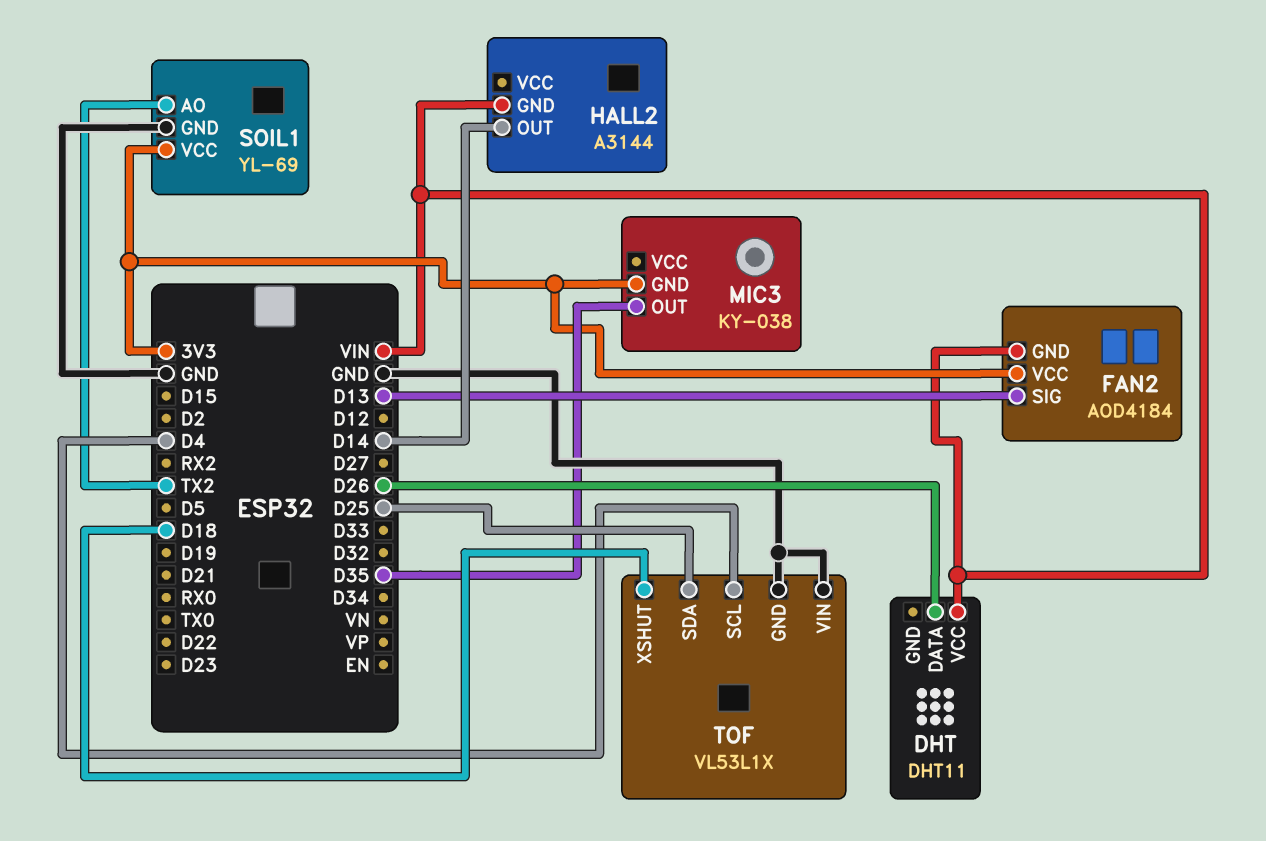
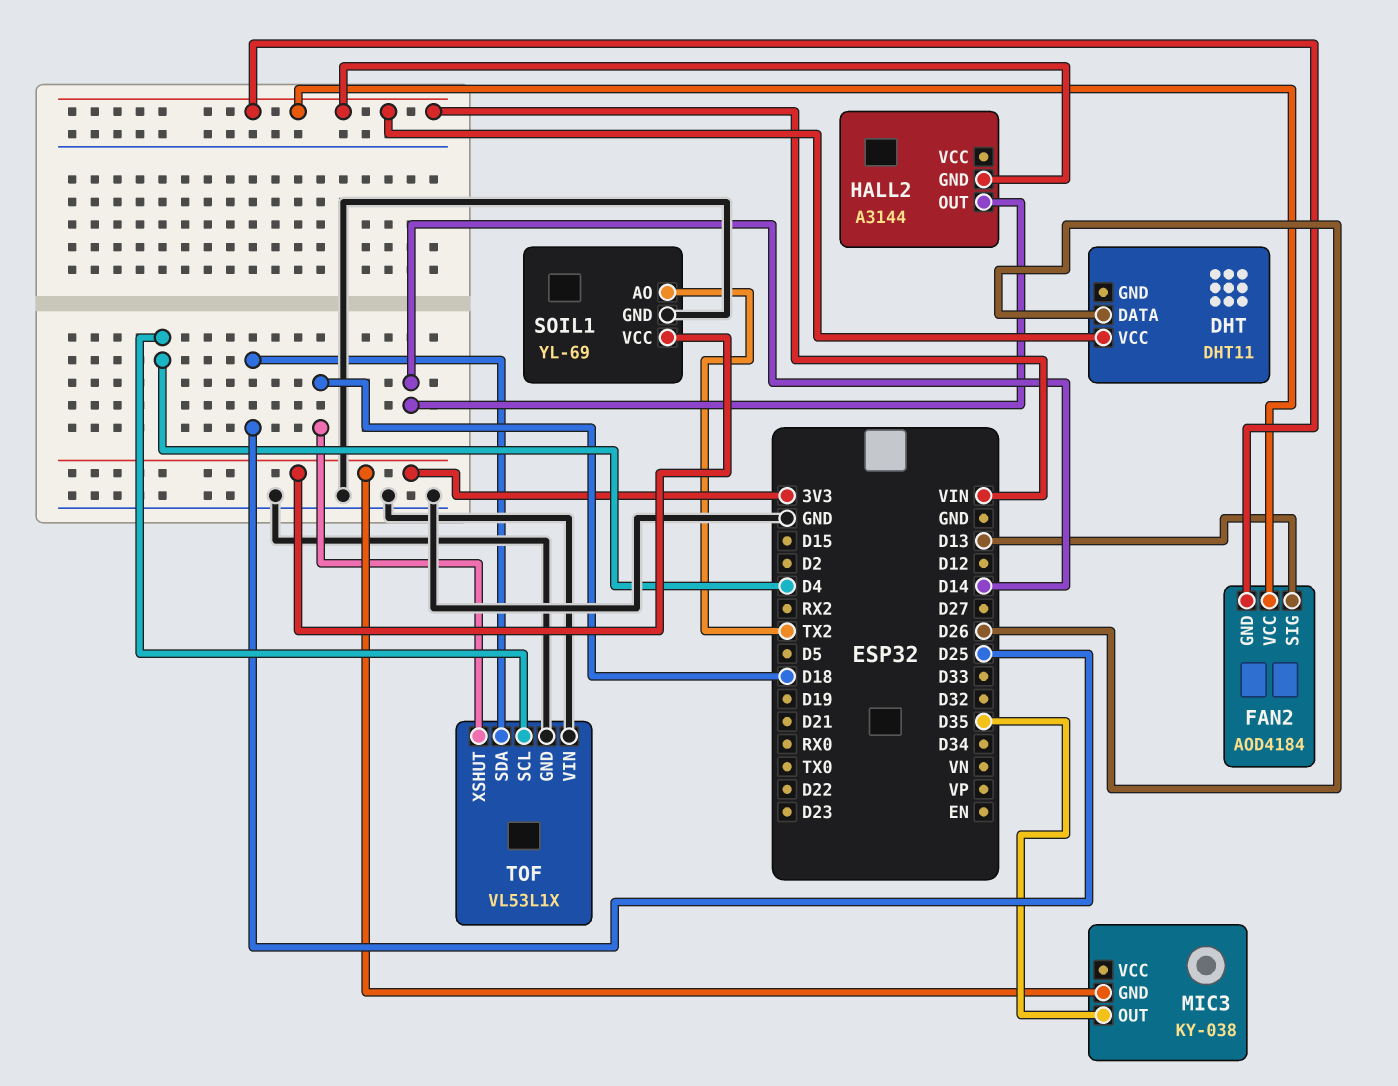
FAN2 pin VCC: 3V3 -> VIN

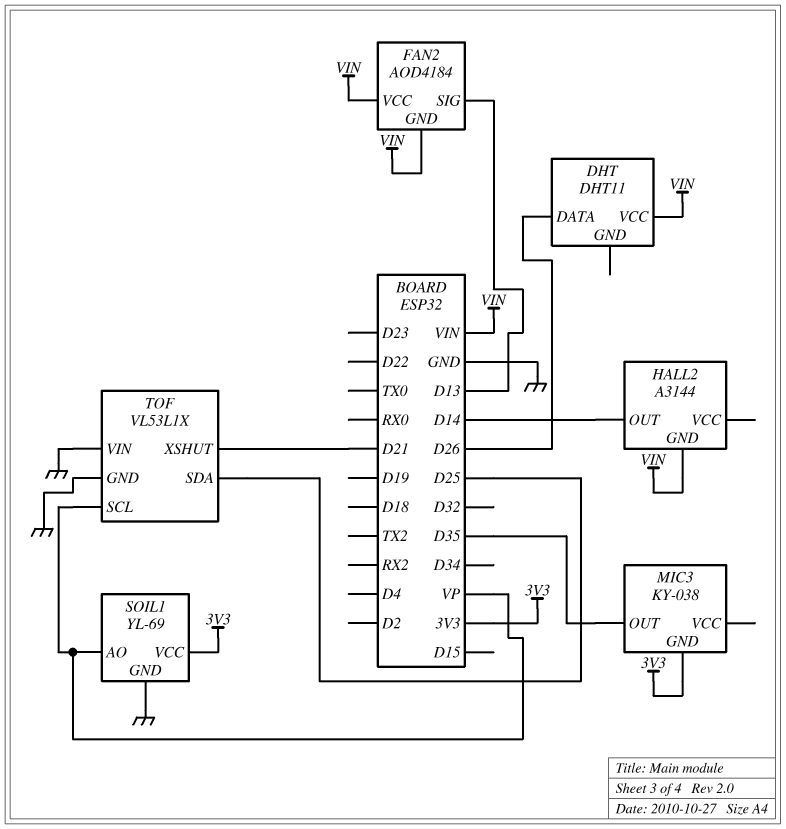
SOIL1 pin AO: TX2 -> VP
TOF pin SCL: D4 -> VP
TOF pin XSHUT: D18 -> D21

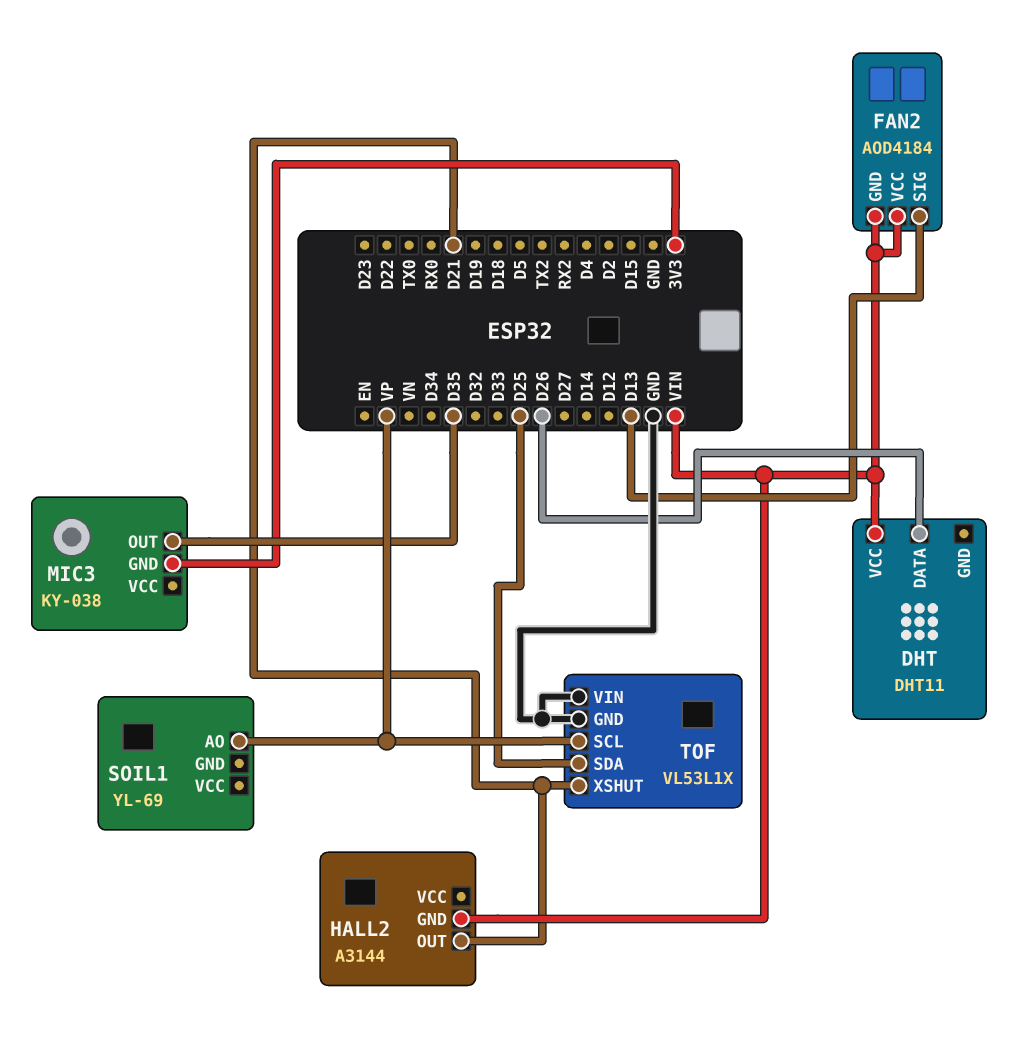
HALL2 pin OUT: D14 -> D21
SOIL1 pin GND: GND -> none
SOIL1 pin VCC: 3V3 -> none

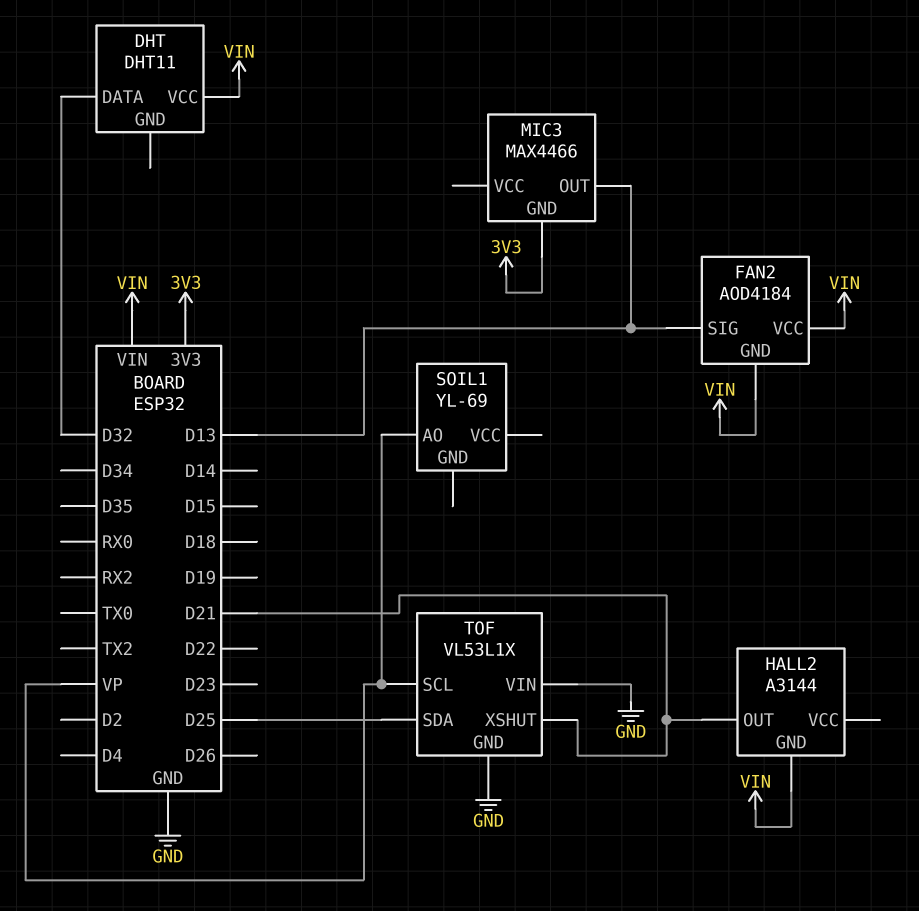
DHT pin DATA: D26 -> D32
MIC3: KY-038 -> MAX4466
MIC3 pin OUT: D35 -> D13

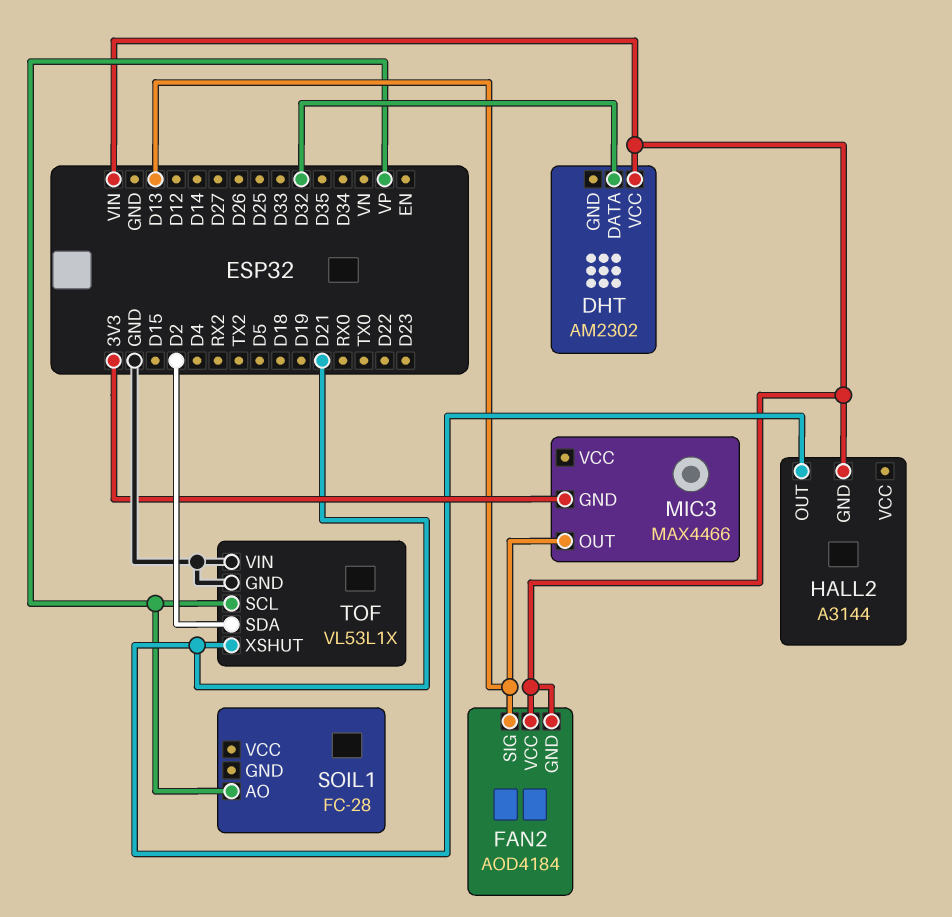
DHT: DHT11 -> AM2302
SOIL1: YL-69 -> FC-28
TOF pin SDA: D25 -> D2

